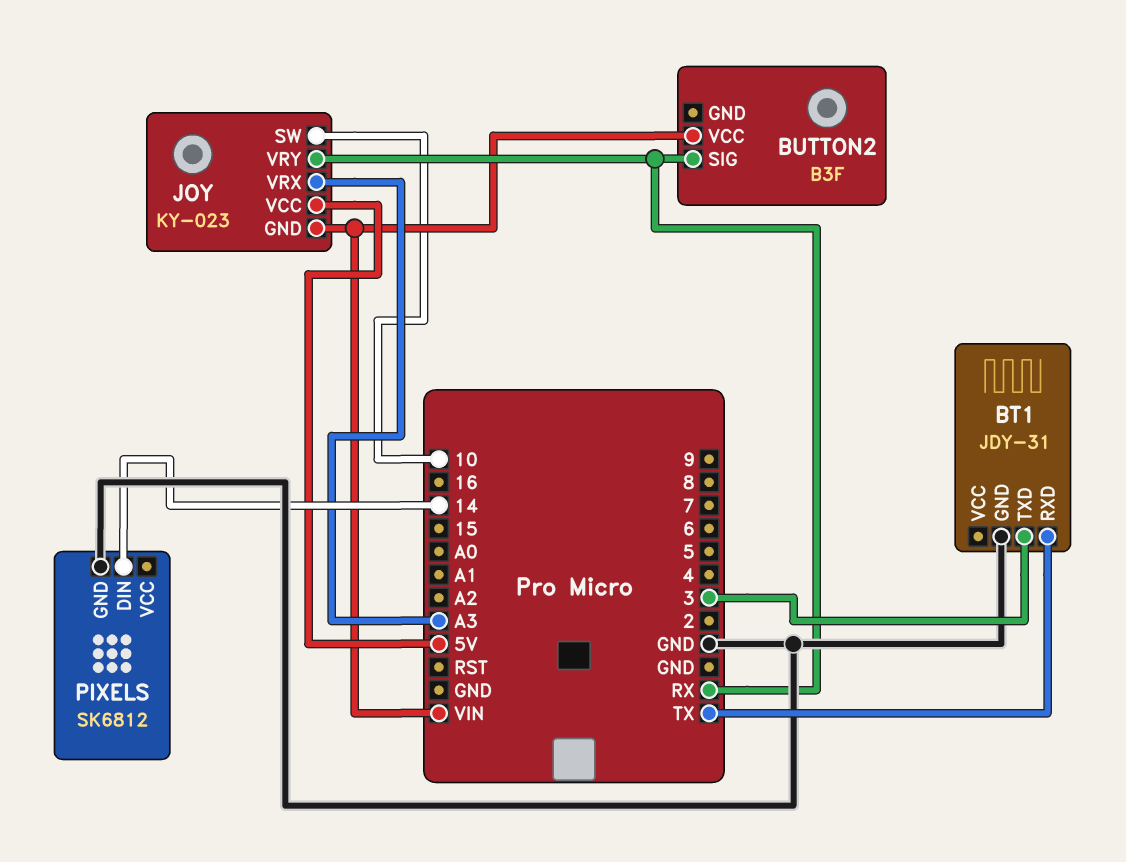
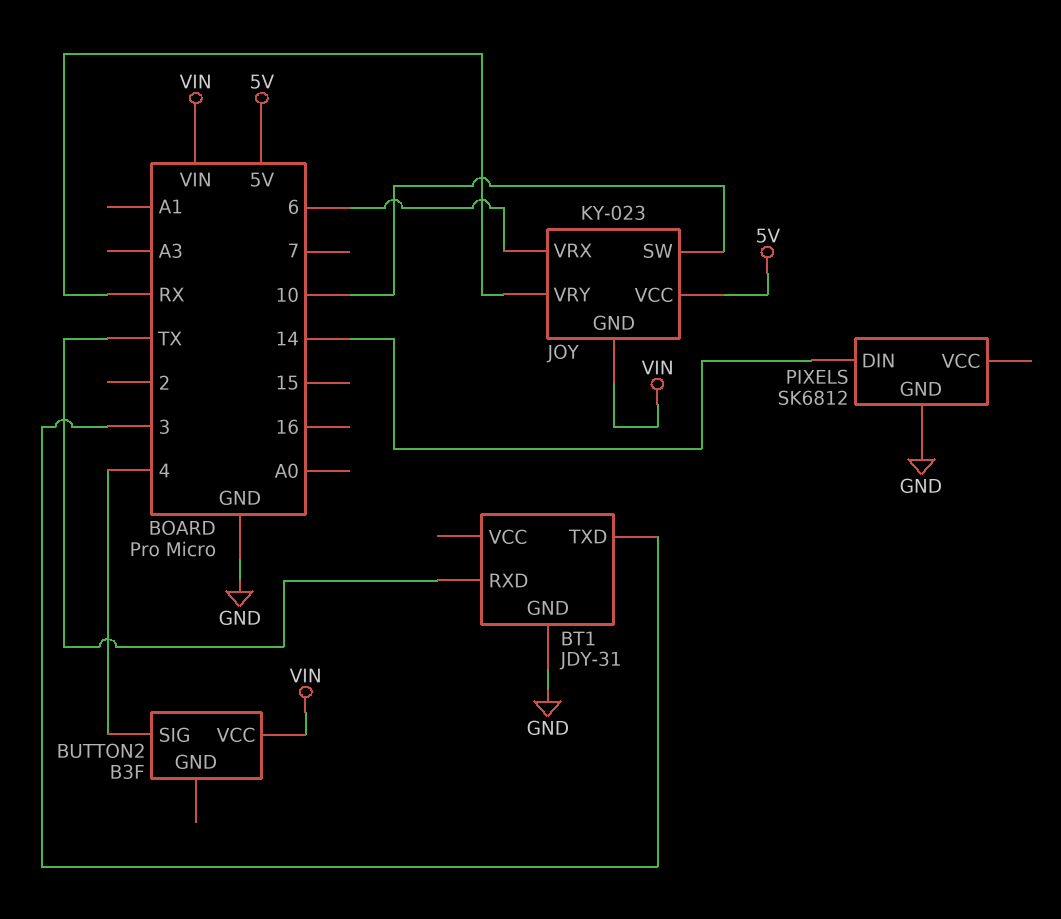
BUTTON2 pin SIG: RX -> 4
JOY pin VRX: A3 -> 6

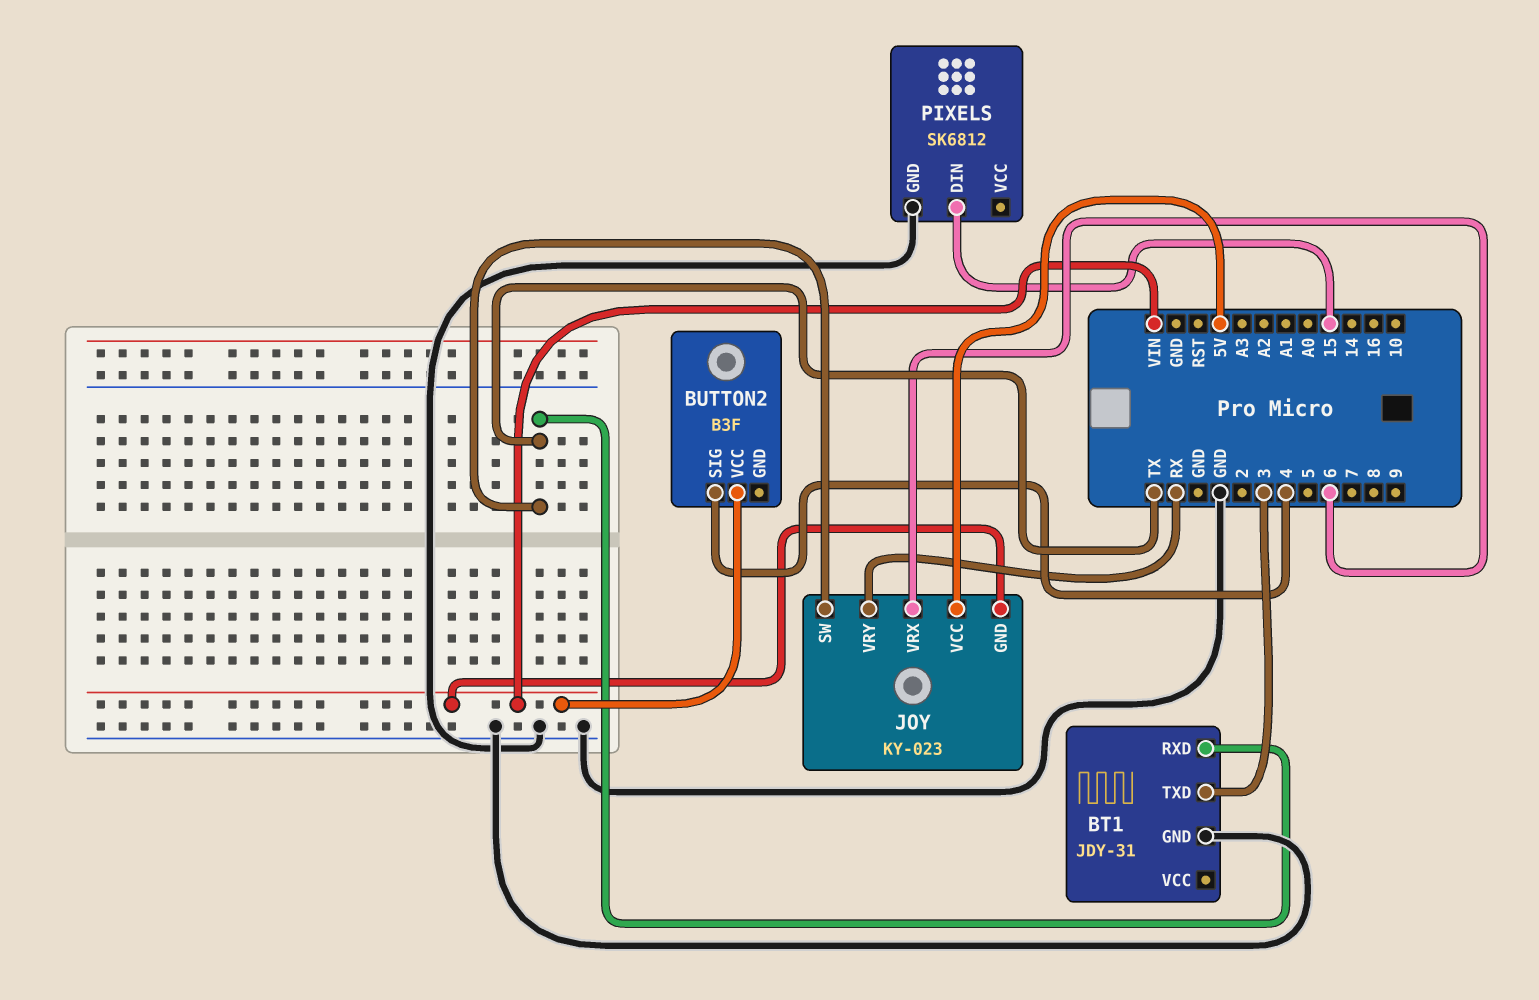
JOY pin SW: 10 -> TX
PIXELS pin DIN: 14 -> 15

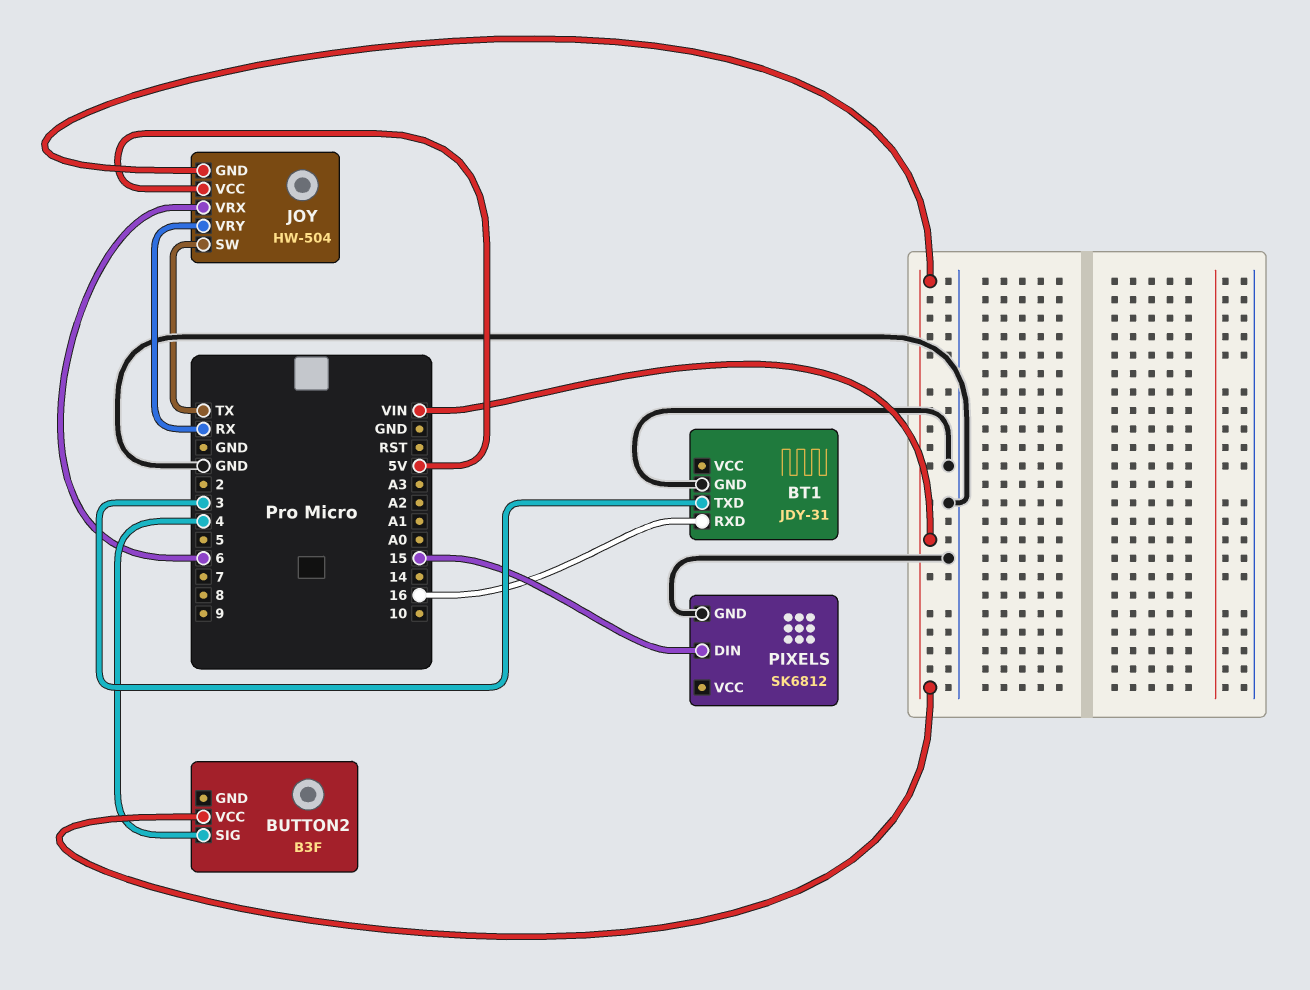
BT1 pin RXD: TX -> 16
JOY: KY-023 -> HW-504

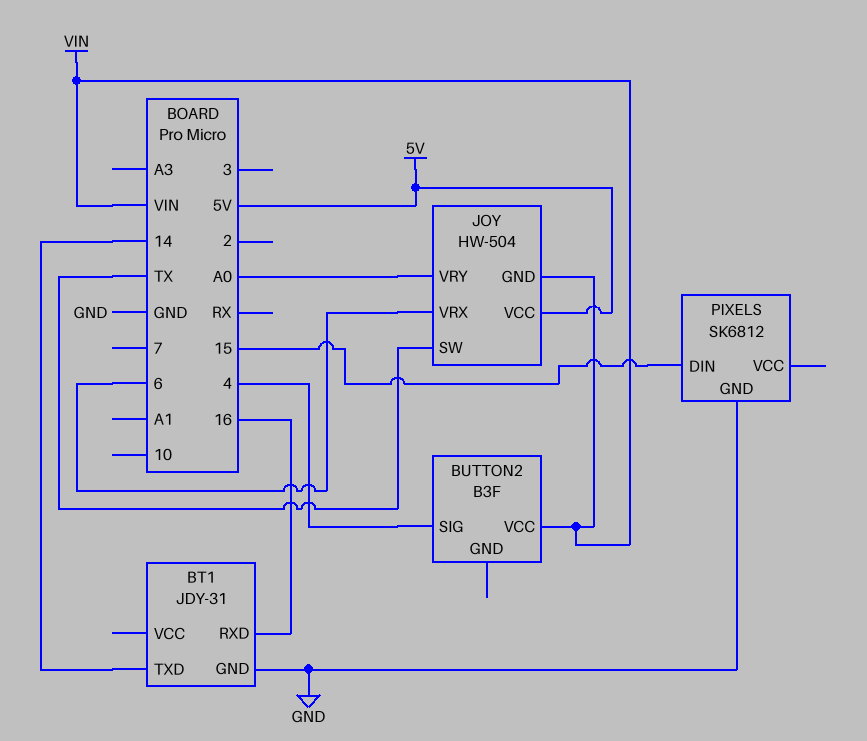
BT1 pin TXD: 3 -> 14
JOY pin VRY: RX -> A0

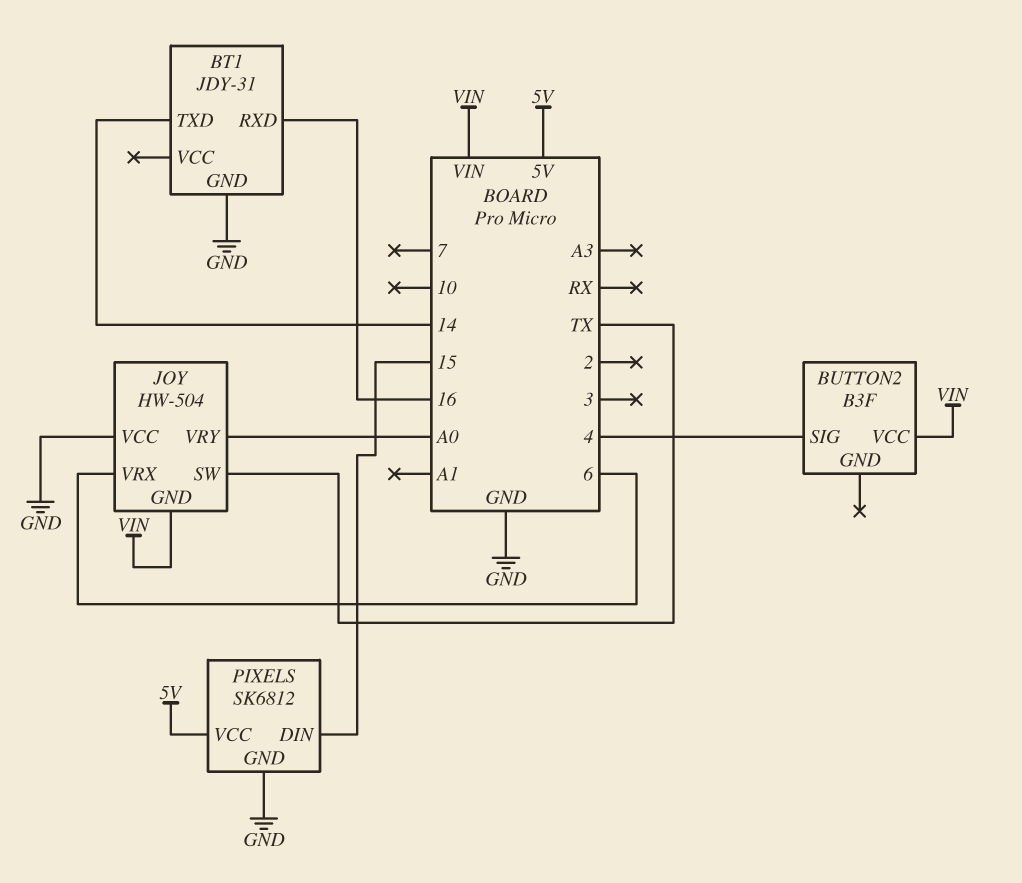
JOY pin VCC: 5V -> GND
PIXELS pin VCC: none -> 5V

